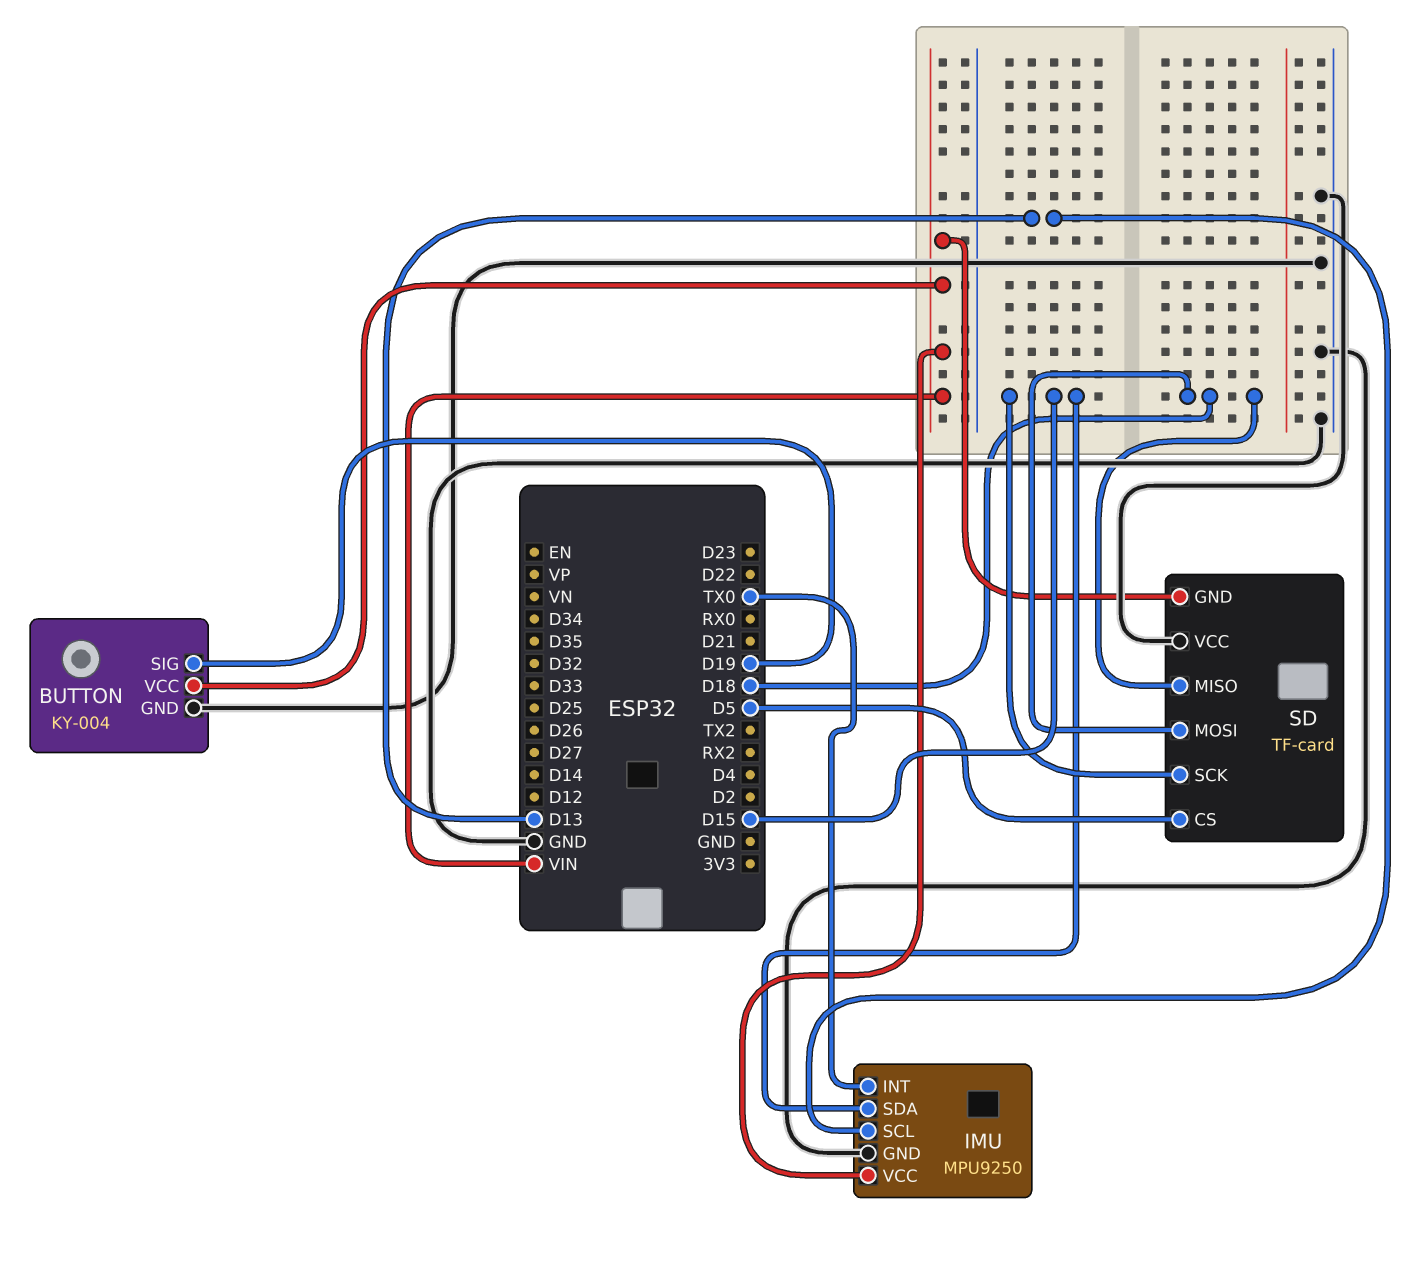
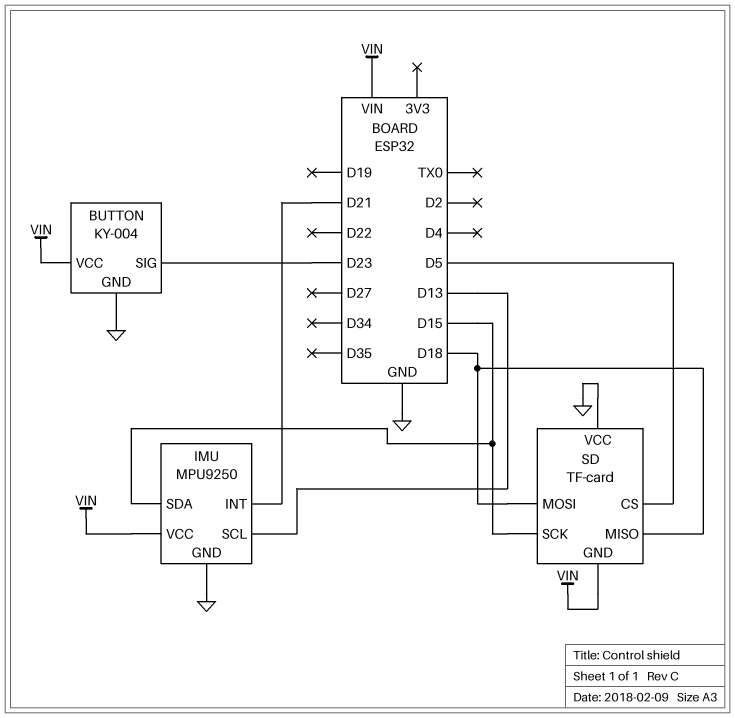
BUTTON pin SIG: D19 -> D23
IMU pin INT: TX0 -> D21

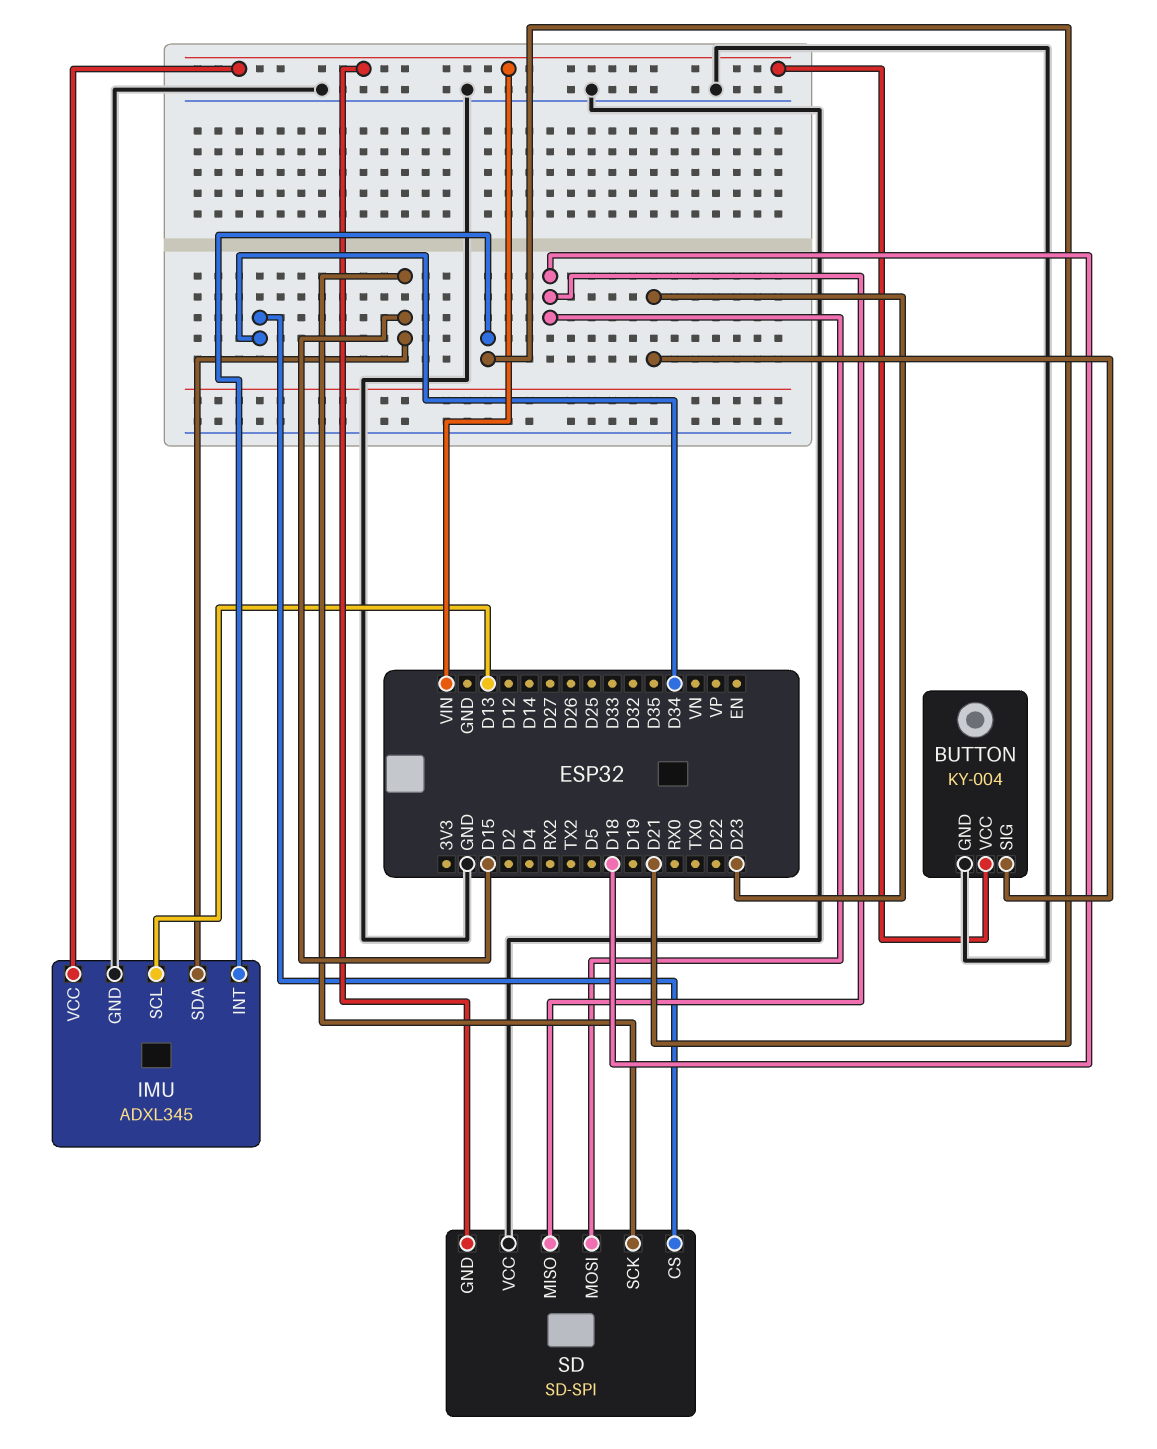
IMU: MPU9250 -> ADXL345
SD: TF-card -> SD-SPI
SD pin CS: D5 -> D34

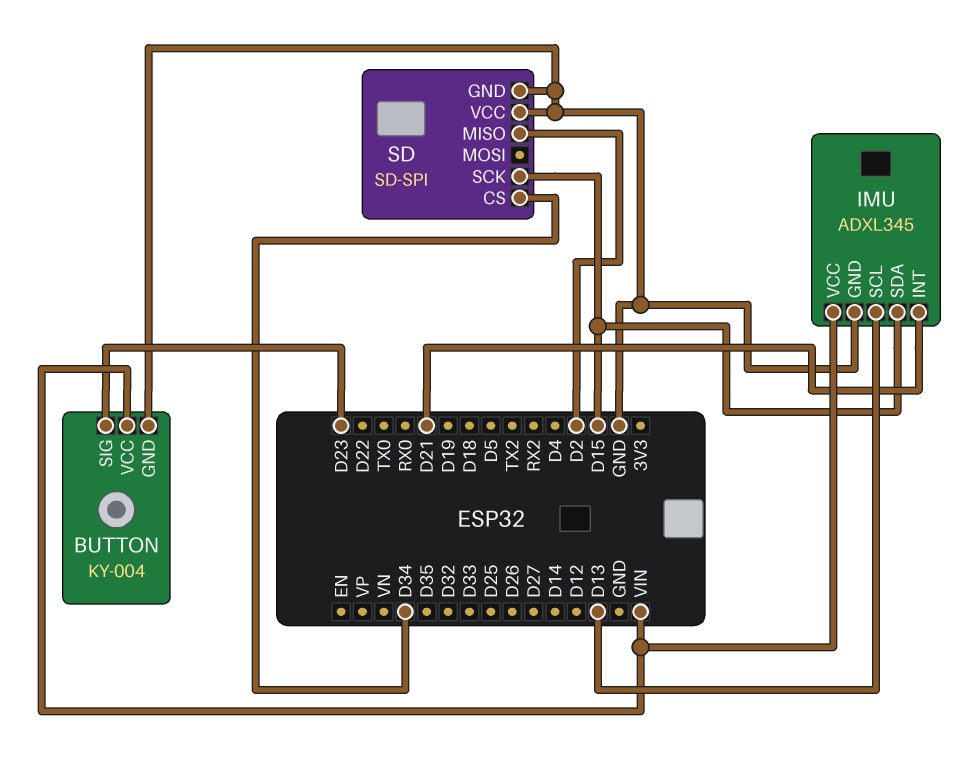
SD pin GND: VIN -> GND
SD pin MISO: D18 -> D2
SD pin MOSI: D18 -> none

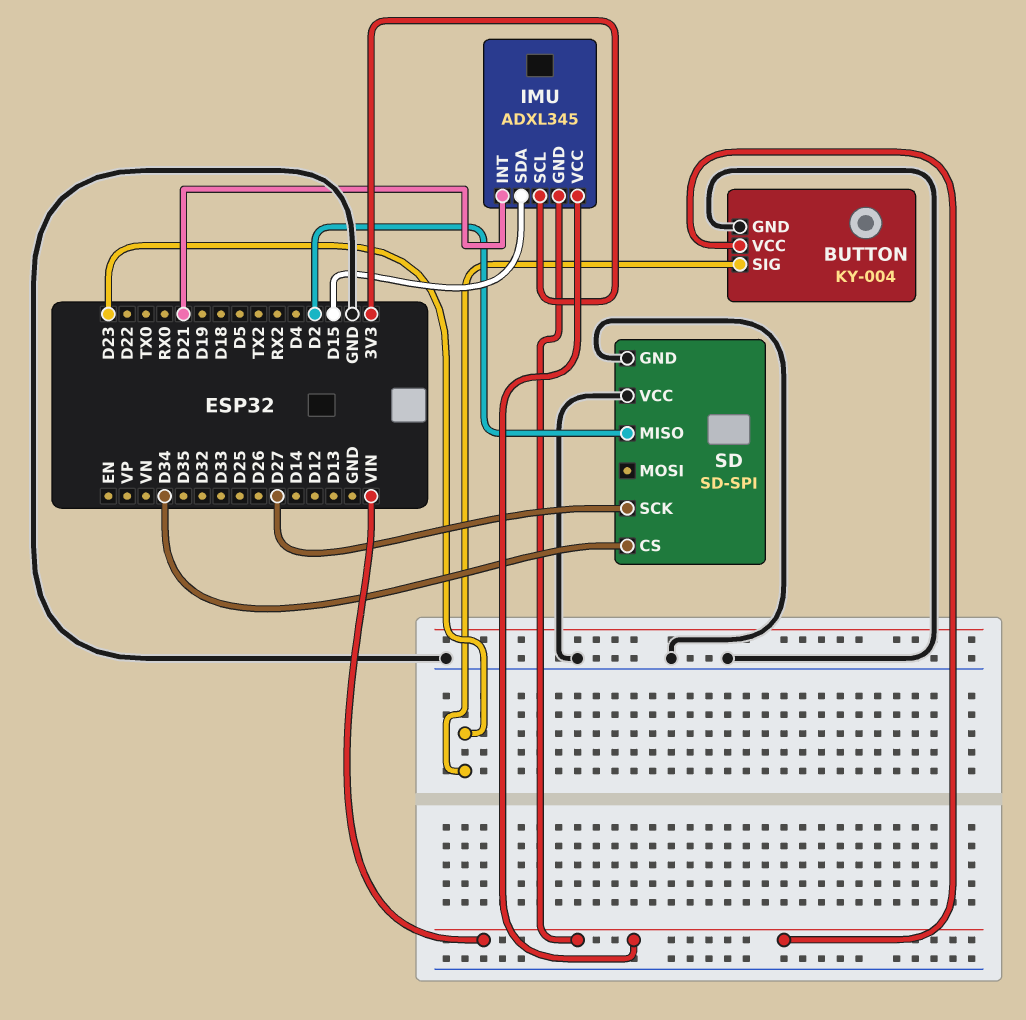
IMU pin GND: GND -> VIN
IMU pin SCL: D13 -> 3V3
SD pin SCK: D15 -> D27

